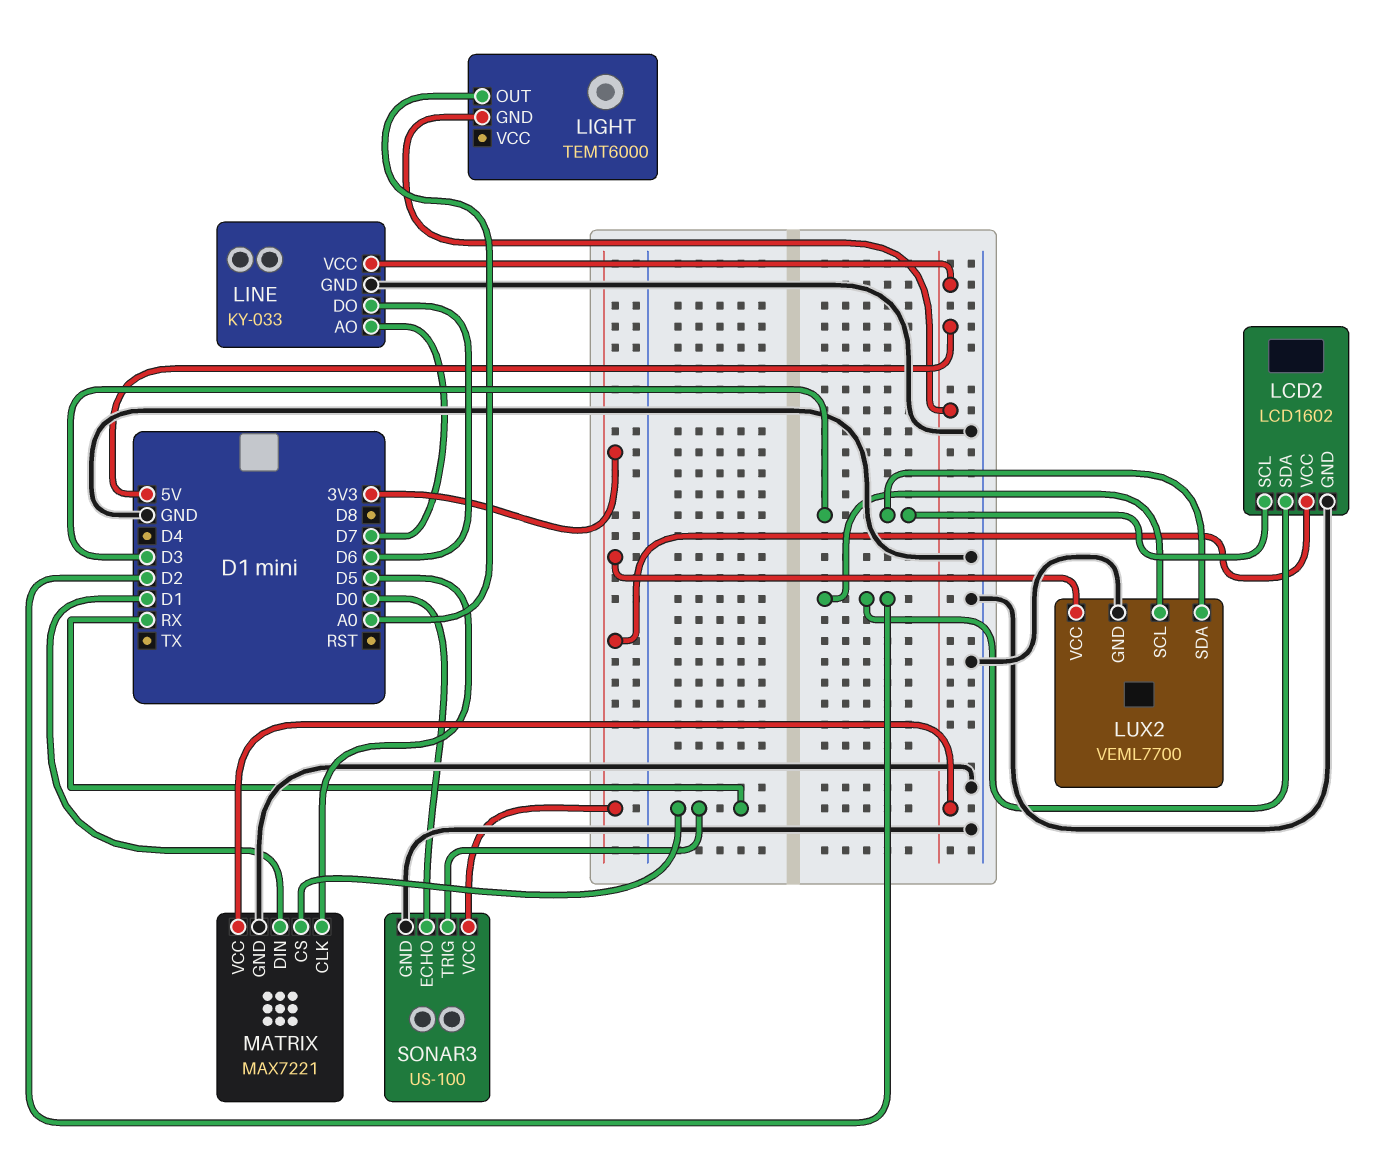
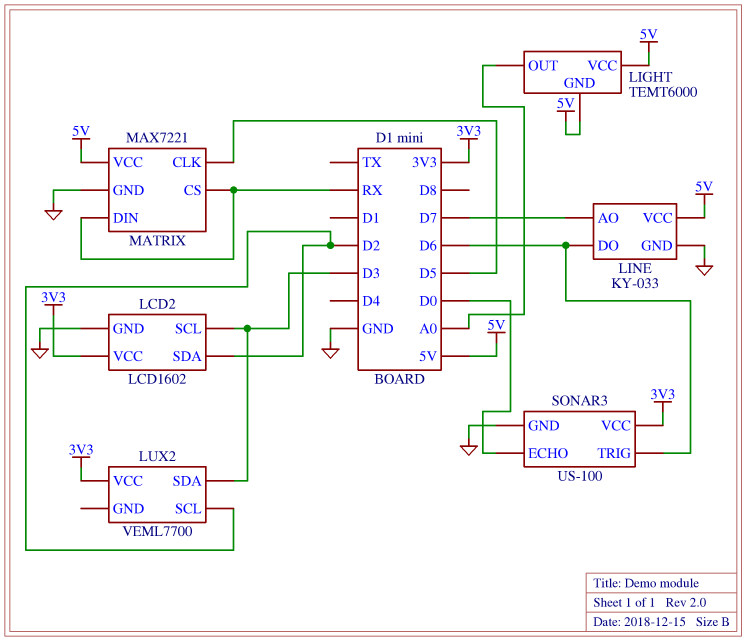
LIGHT pin VCC: none -> 5V
LUX2 pin GND: GND -> none
MATRIX pin DIN: D1 -> RX
SONAR3 pin TRIG: RX -> D6

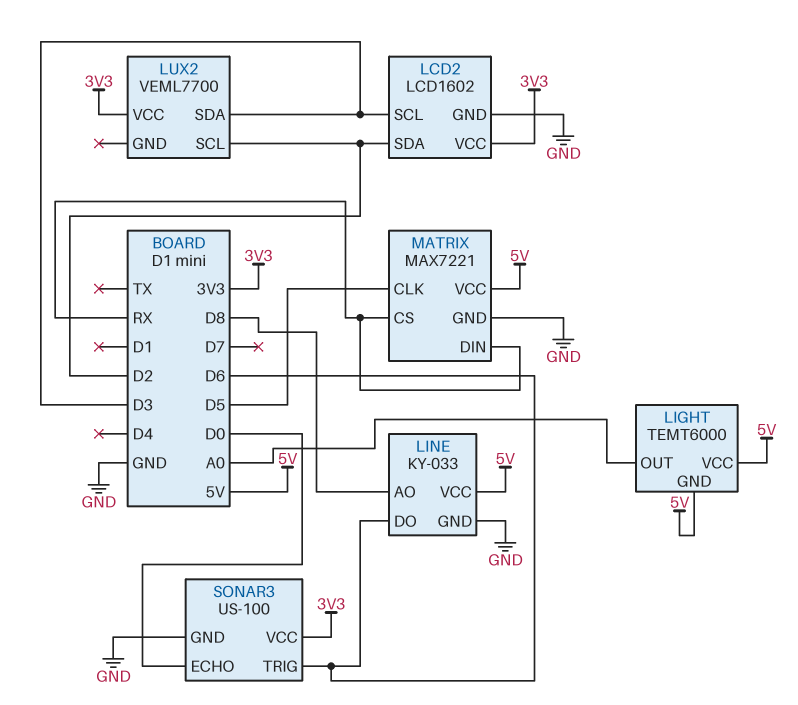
LINE pin AO: D7 -> D8

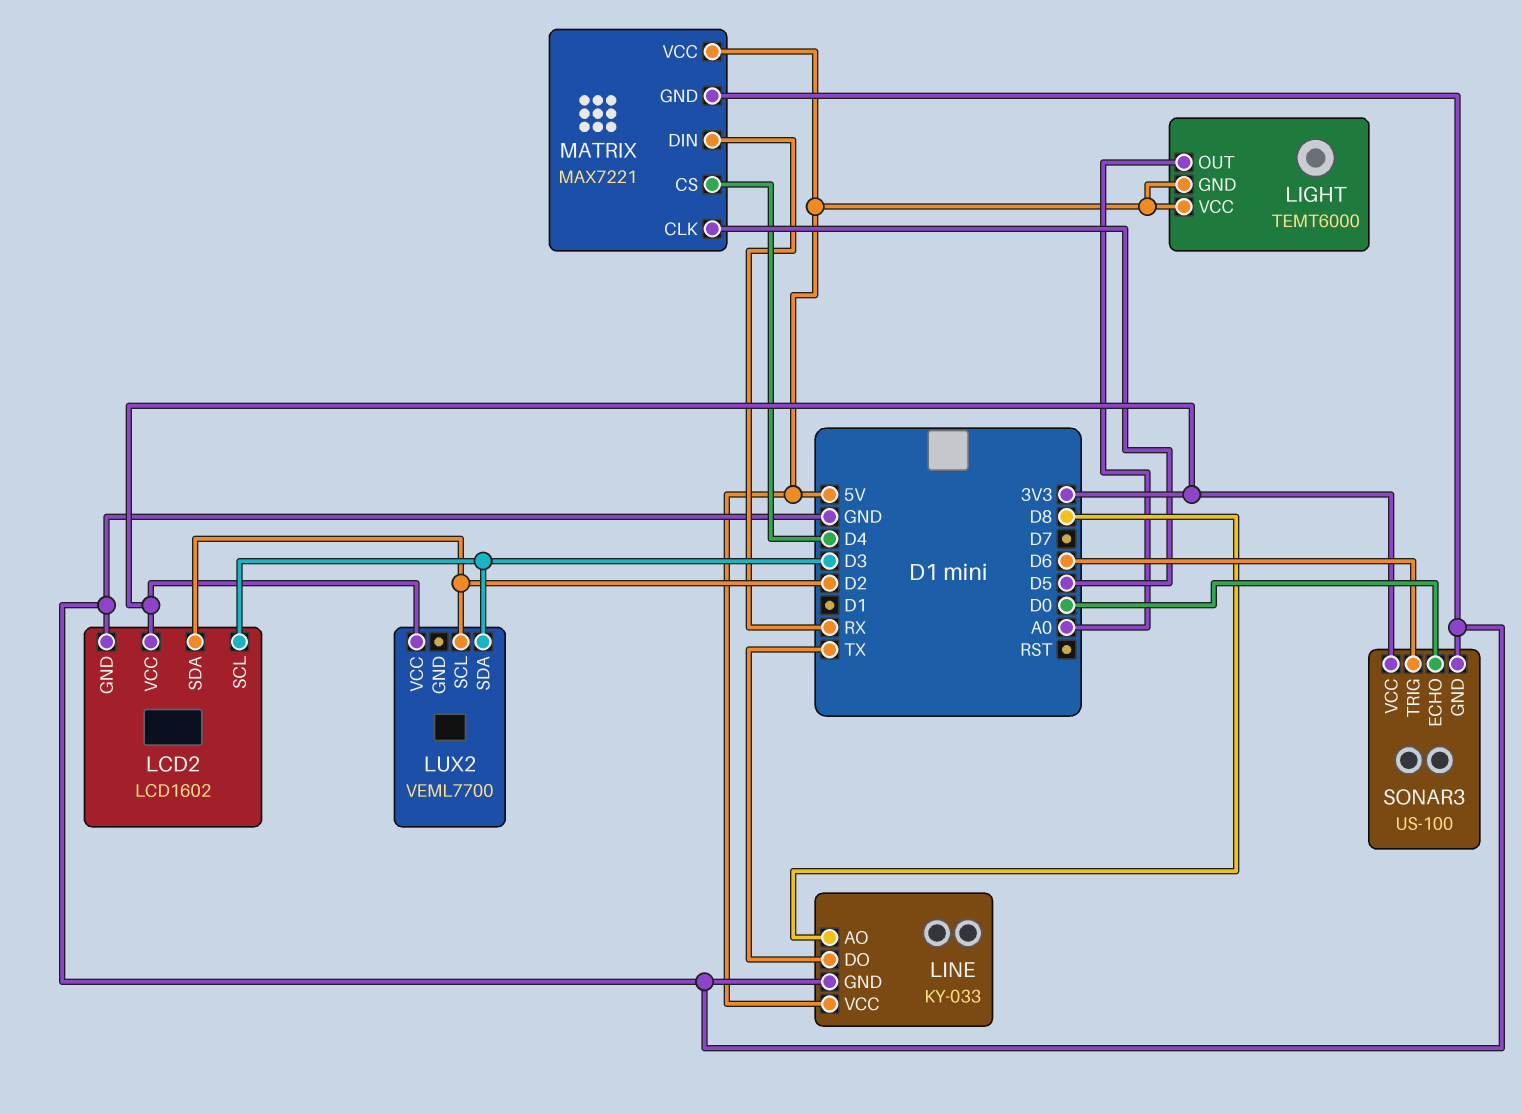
LINE pin DO: D6 -> TX
MATRIX pin CS: RX -> D4

